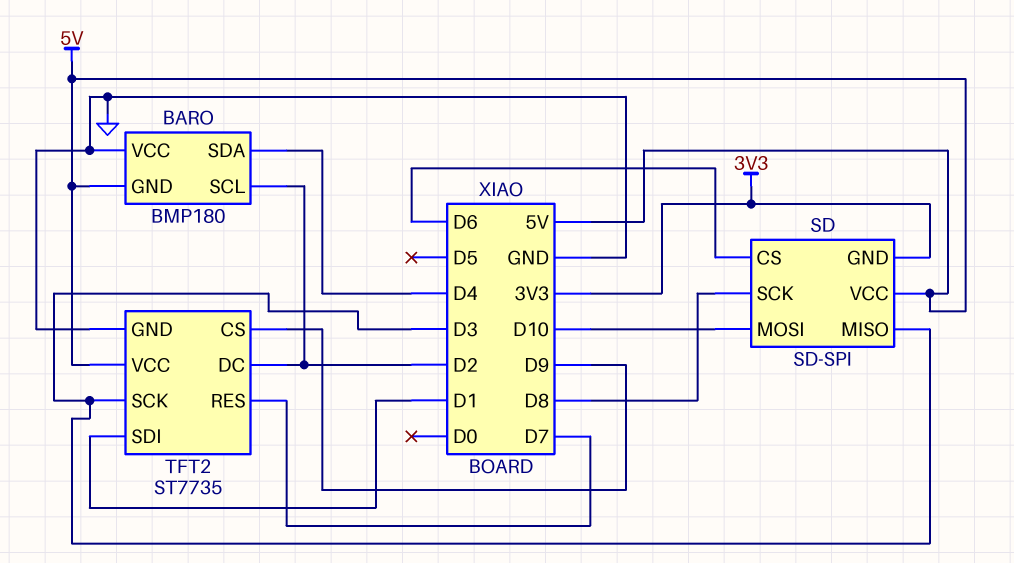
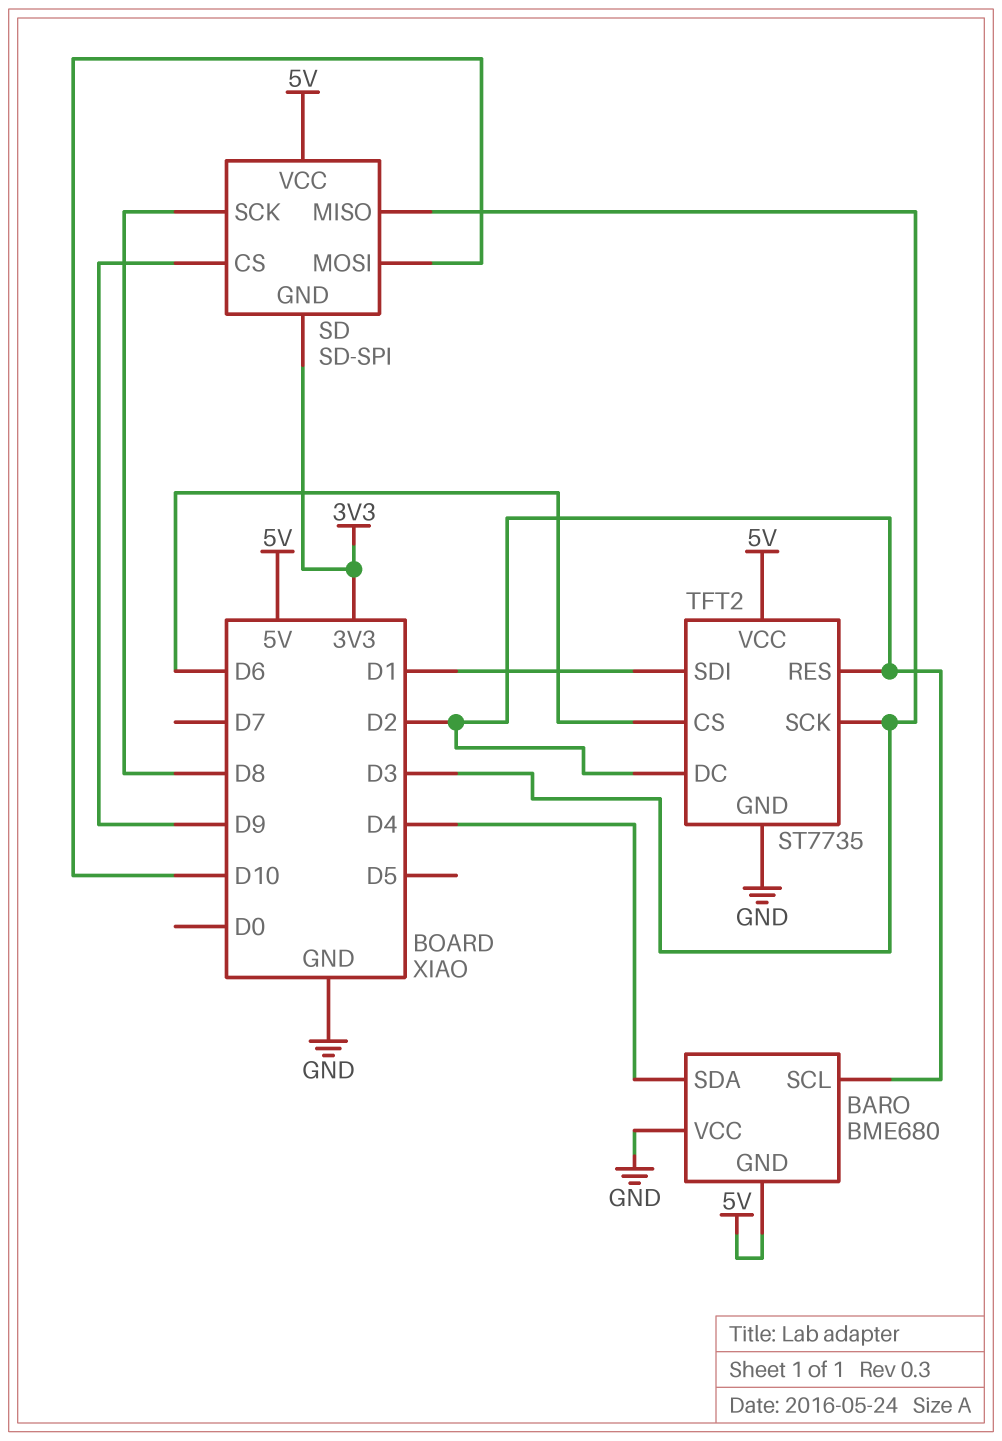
BARO: BMP180 -> BME680
SD pin CS: D6 -> D9
TFT2 pin CS: D9 -> D6
TFT2 pin RES: D7 -> D2

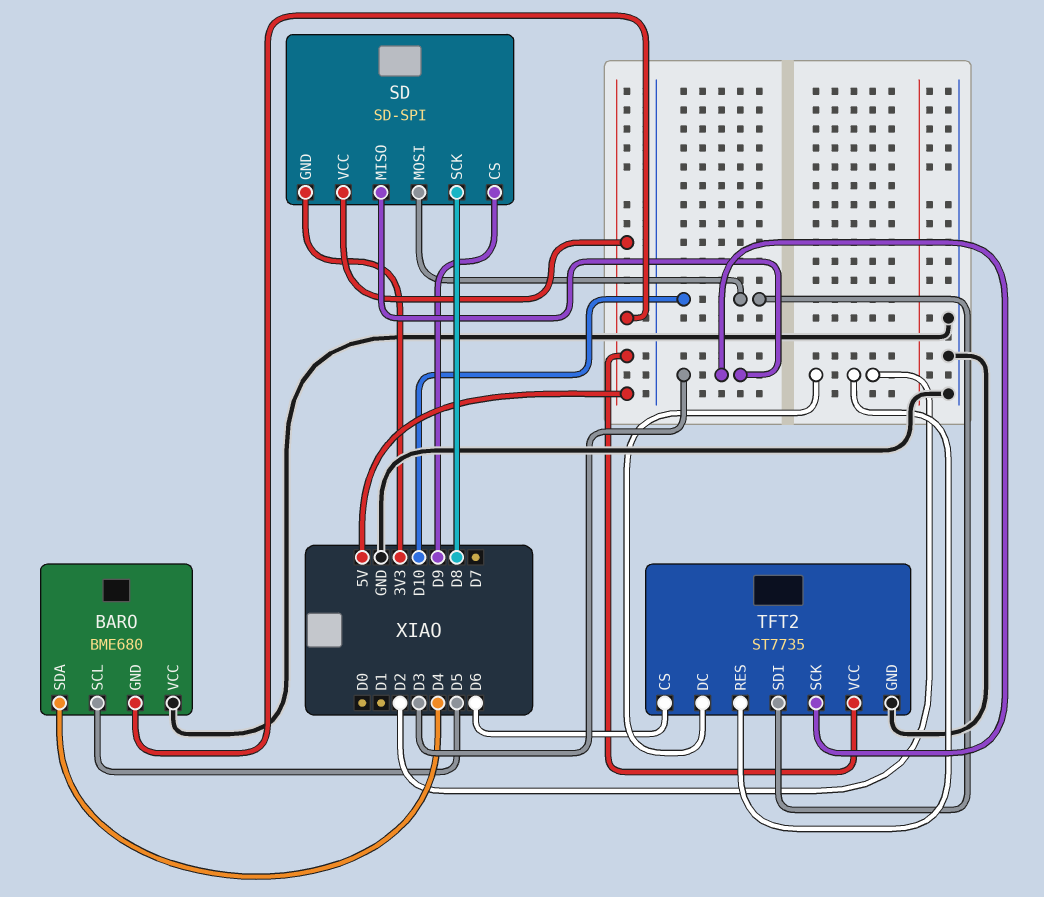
BARO pin SCL: D2 -> D5
TFT2 pin SDI: D1 -> D10

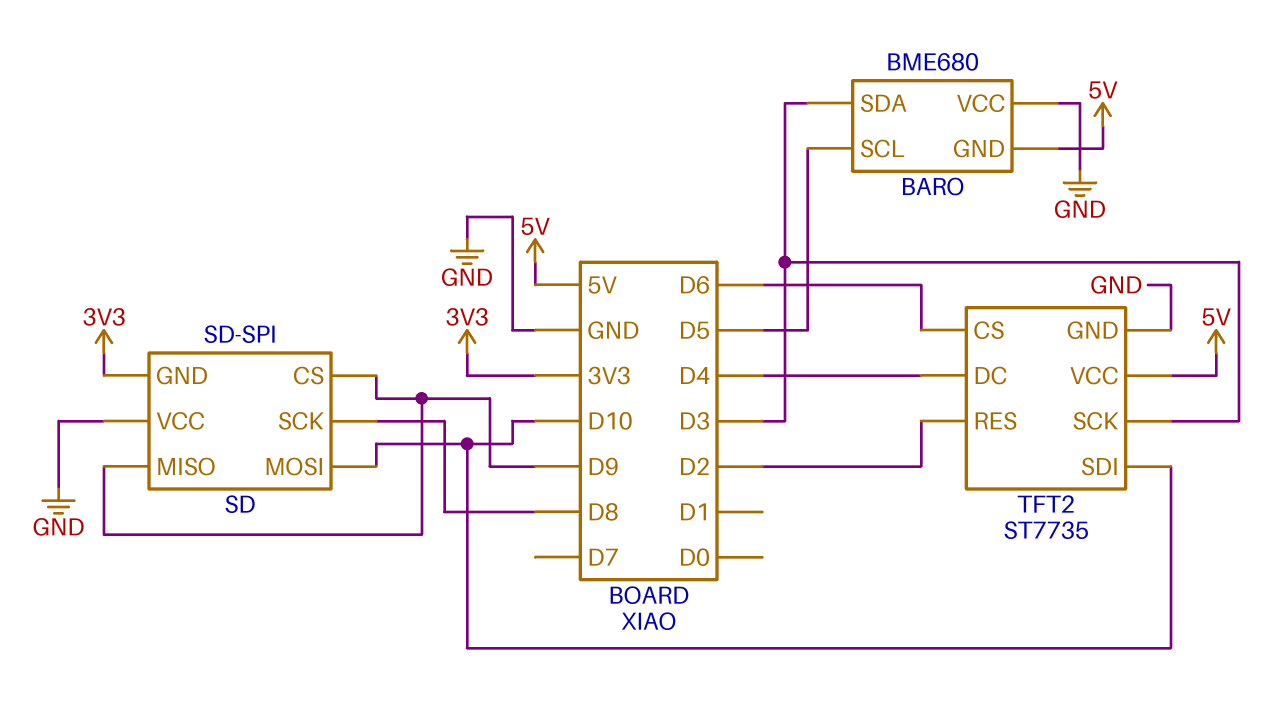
BARO pin SDA: D4 -> D3
SD pin MISO: D3 -> D9
SD pin VCC: 5V -> GND
TFT2 pin DC: D2 -> D4

